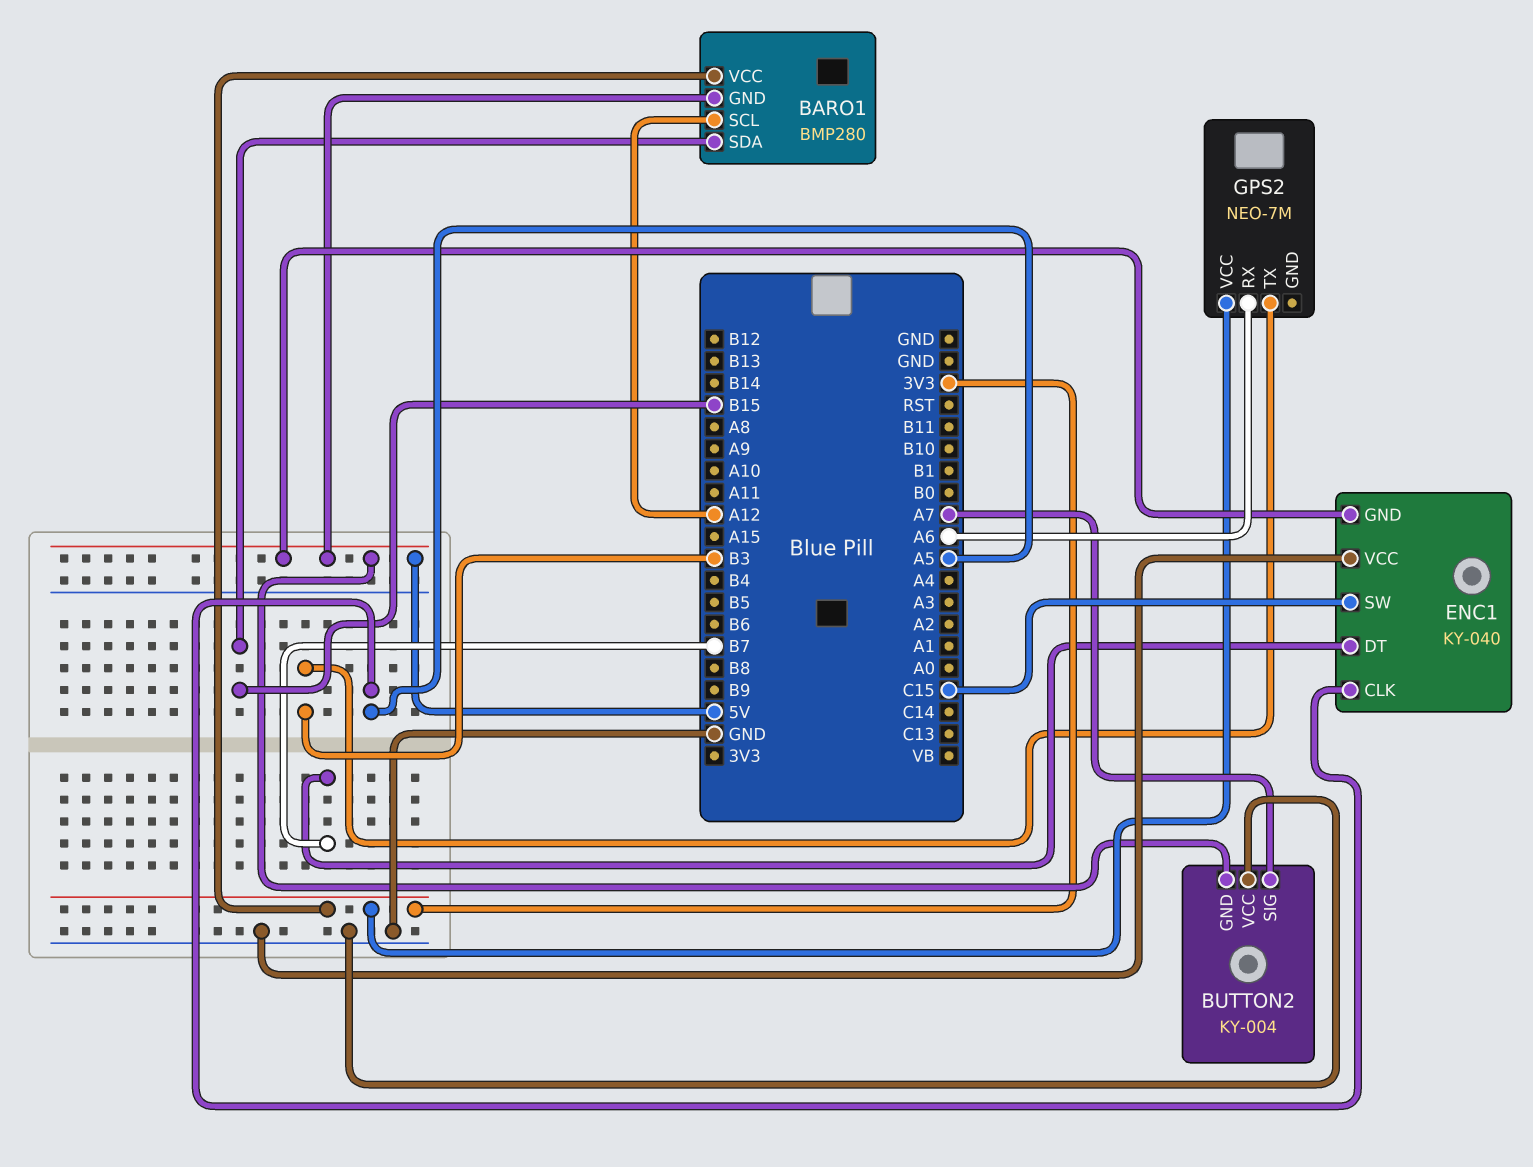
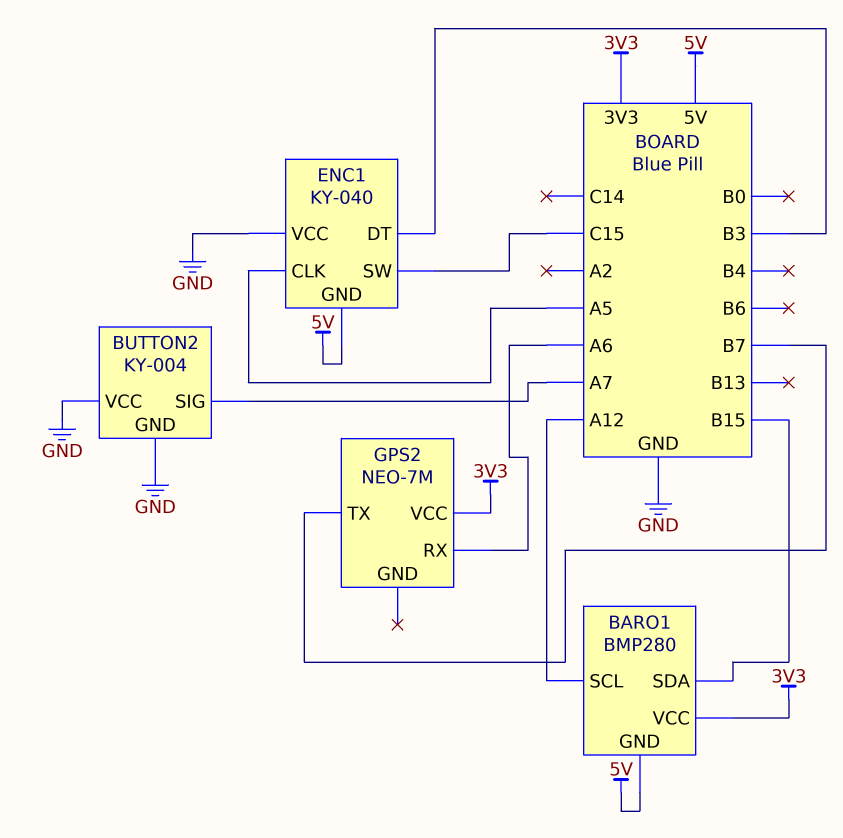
BUTTON2 pin GND: 5V -> GND
ENC1 pin DT: B7 -> B3
GPS2 pin TX: B3 -> B7

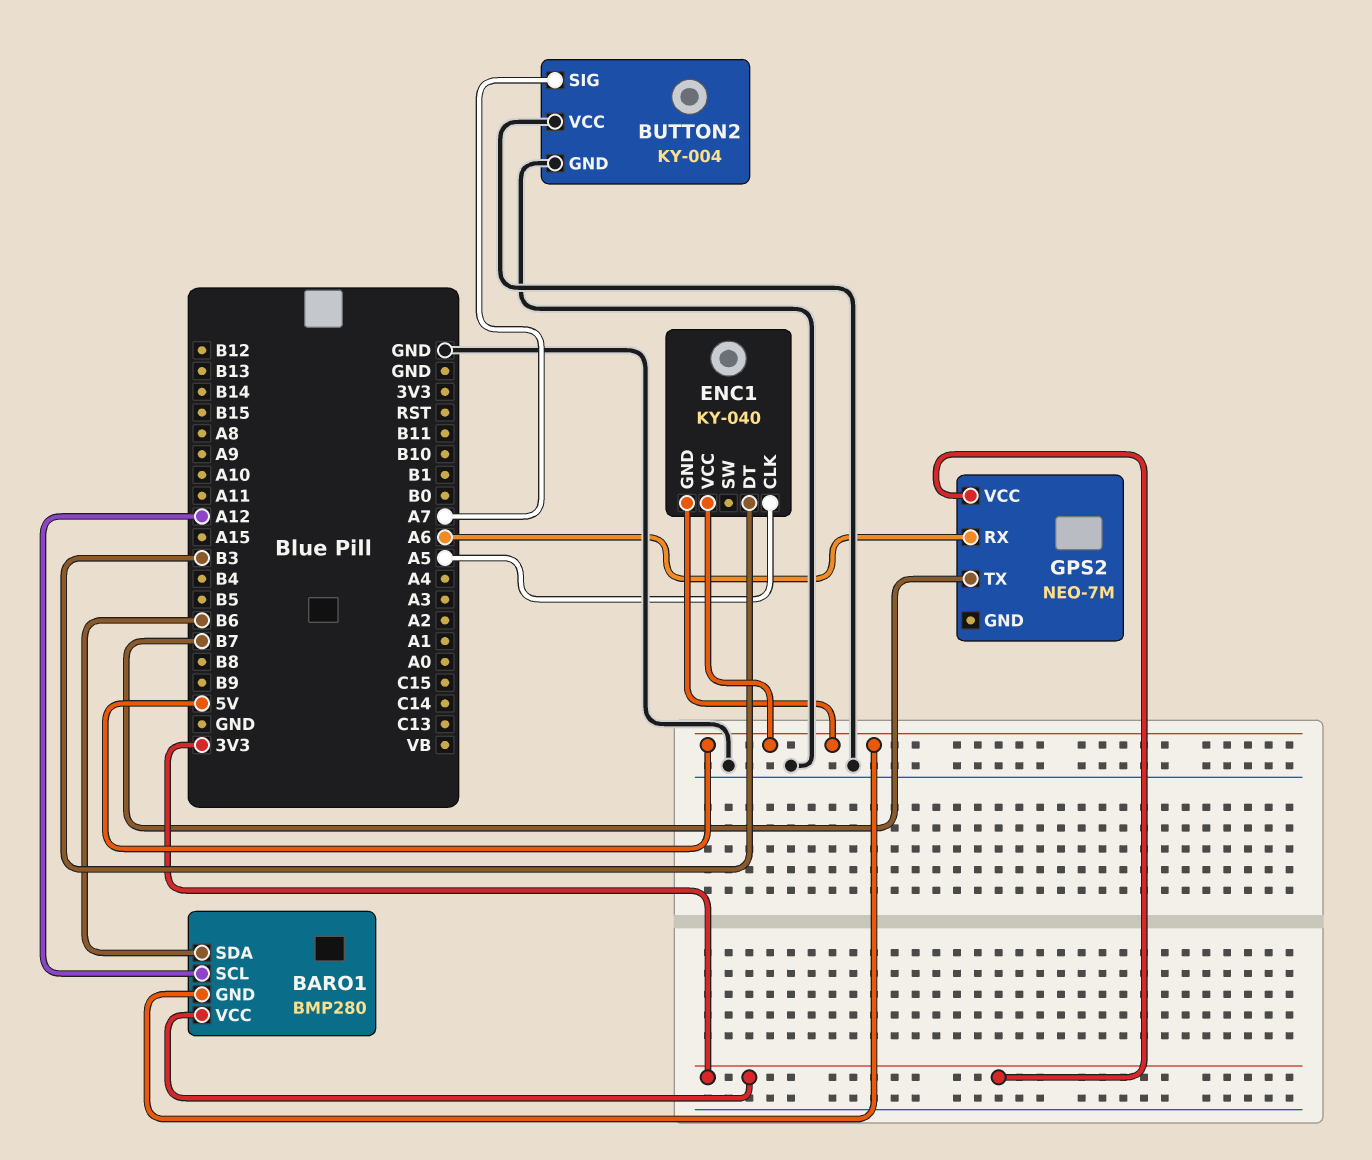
BARO1 pin SDA: B15 -> B6
ENC1 pin SW: C15 -> none
ENC1 pin VCC: GND -> 5V

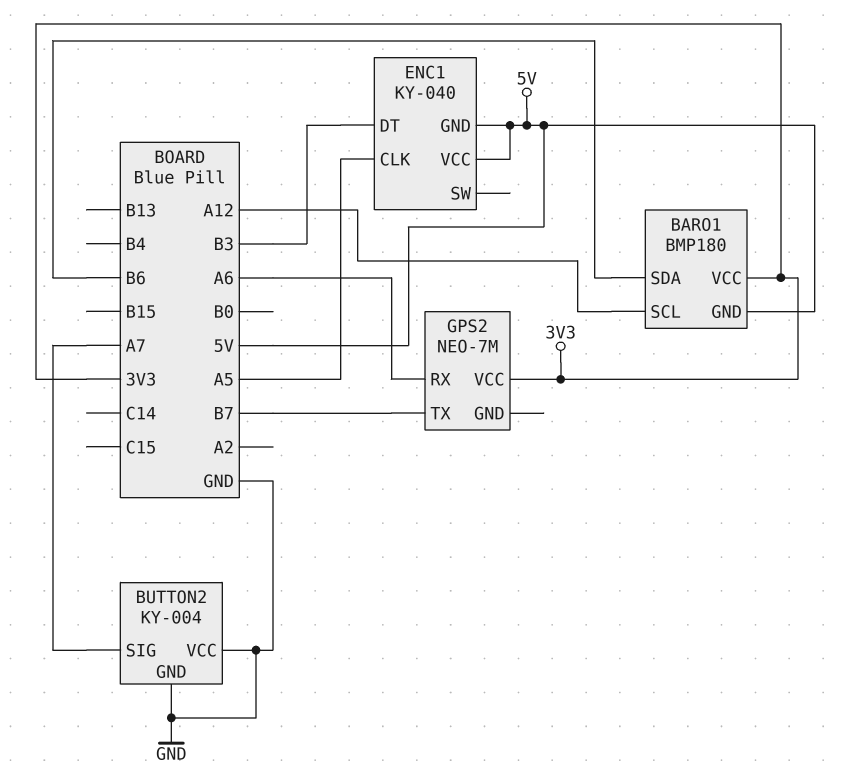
BARO1: BMP280 -> BMP180

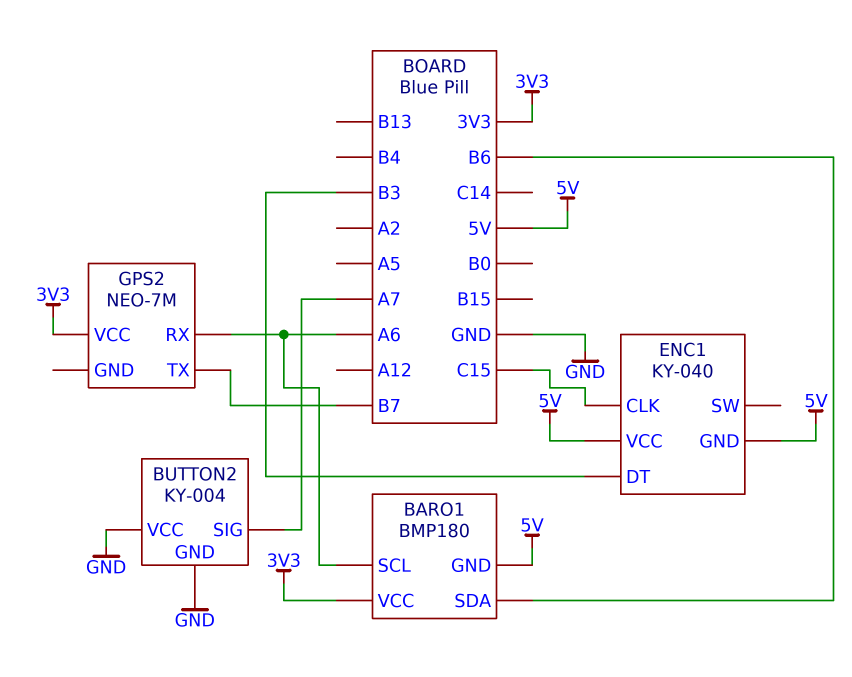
BARO1 pin SCL: A12 -> A6
ENC1 pin CLK: A5 -> C15

